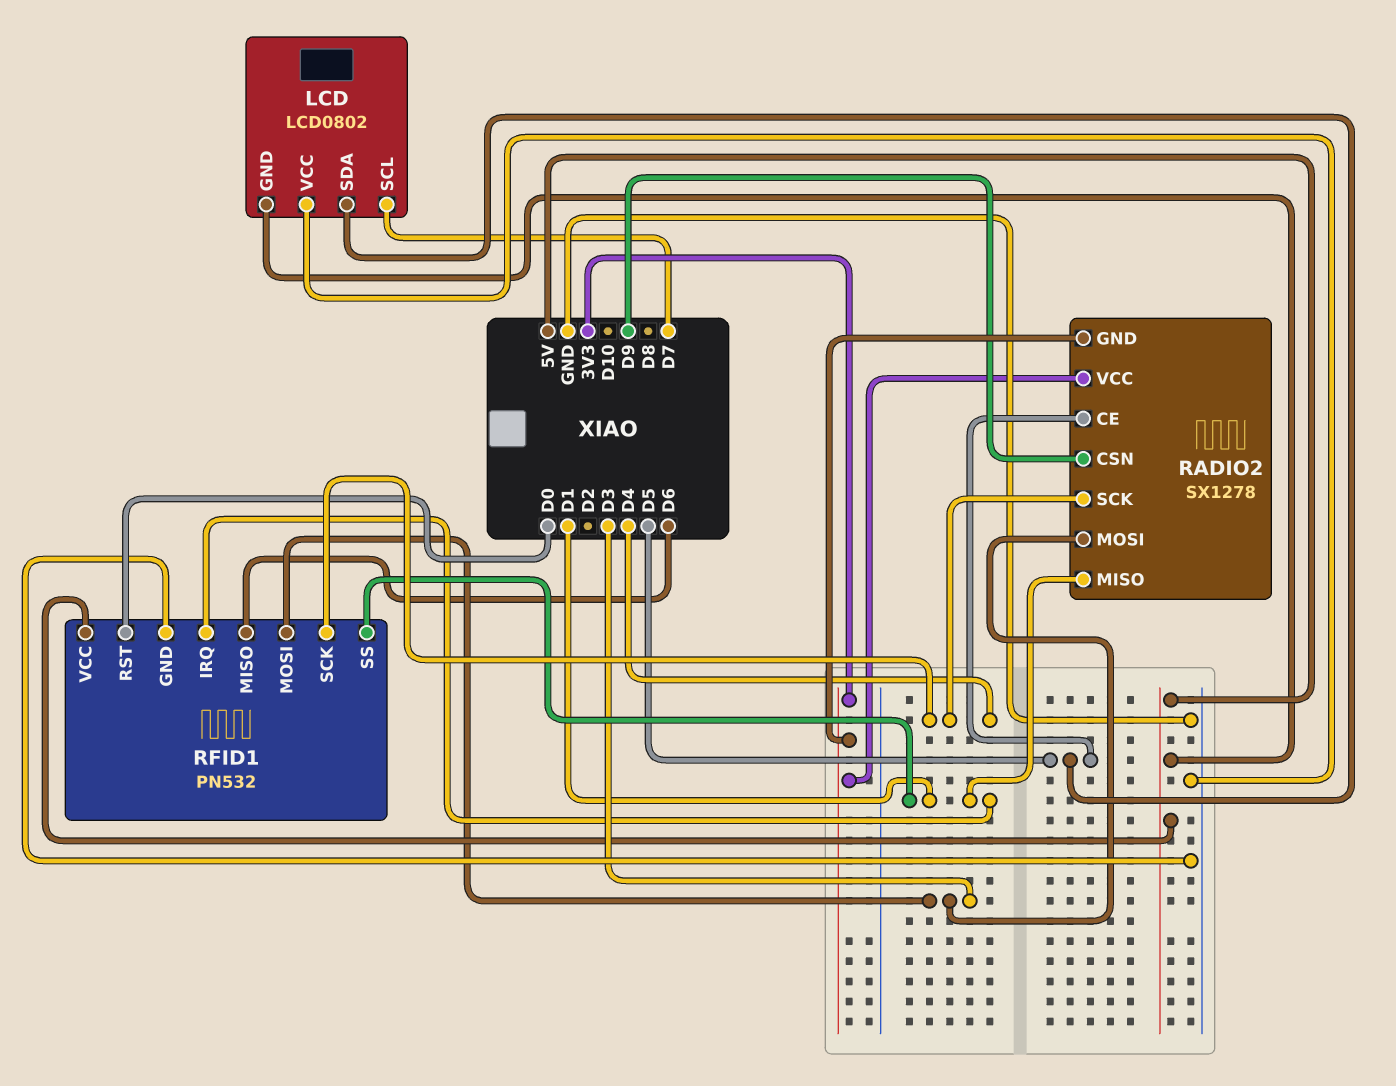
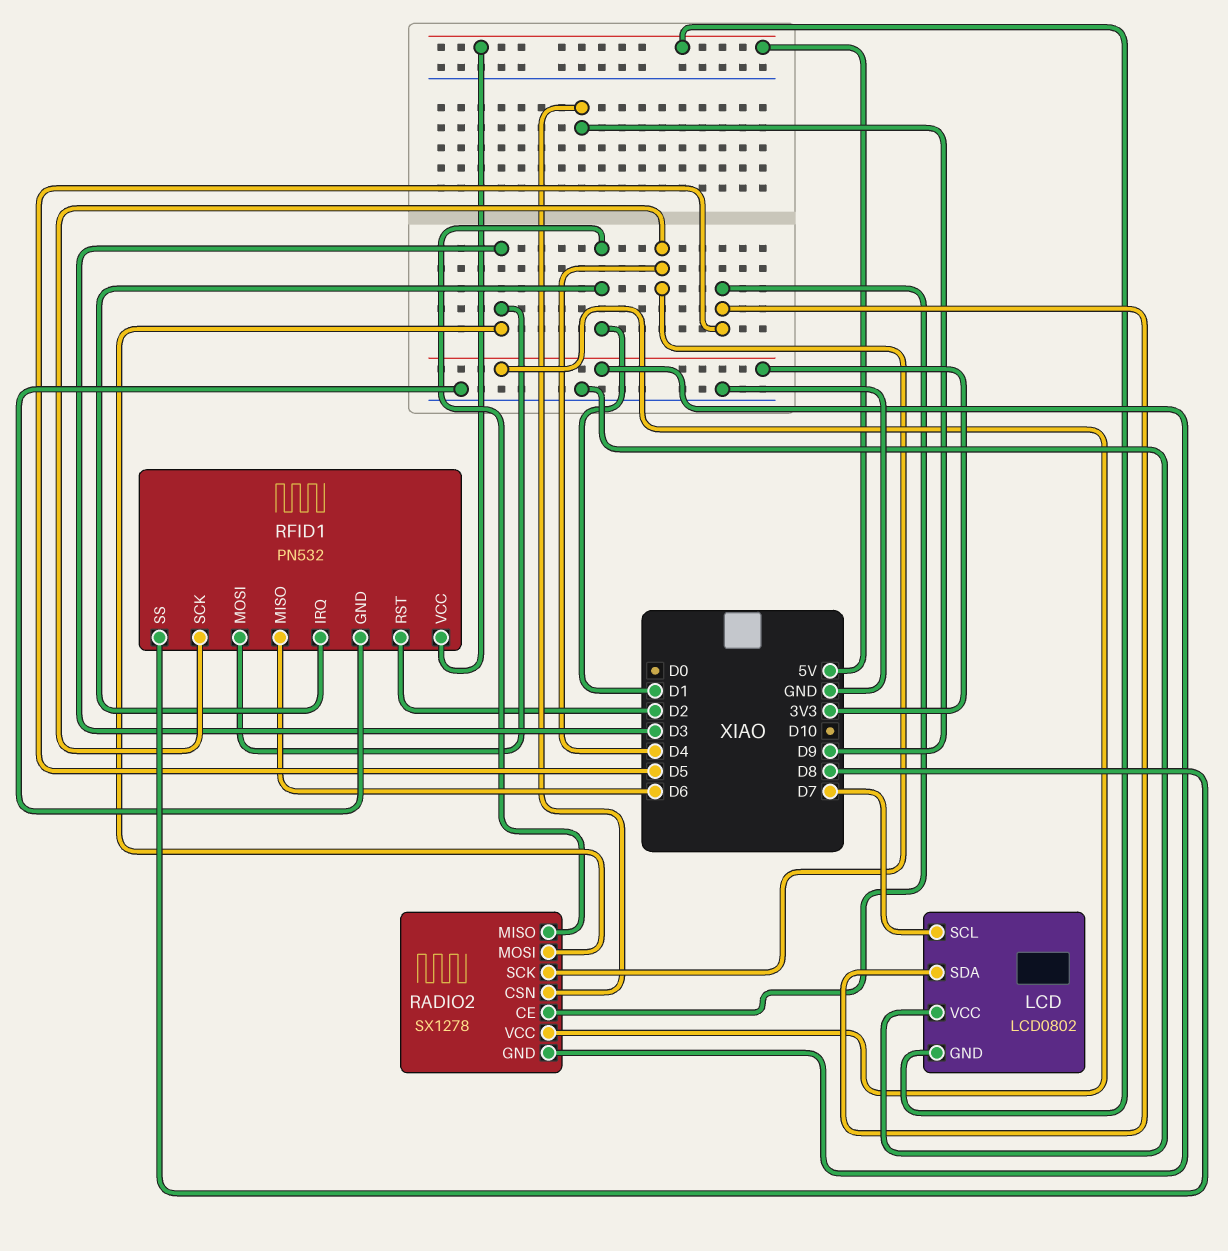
RFID1 pin RST: D0 -> D2
RFID1 pin SS: D1 -> D8

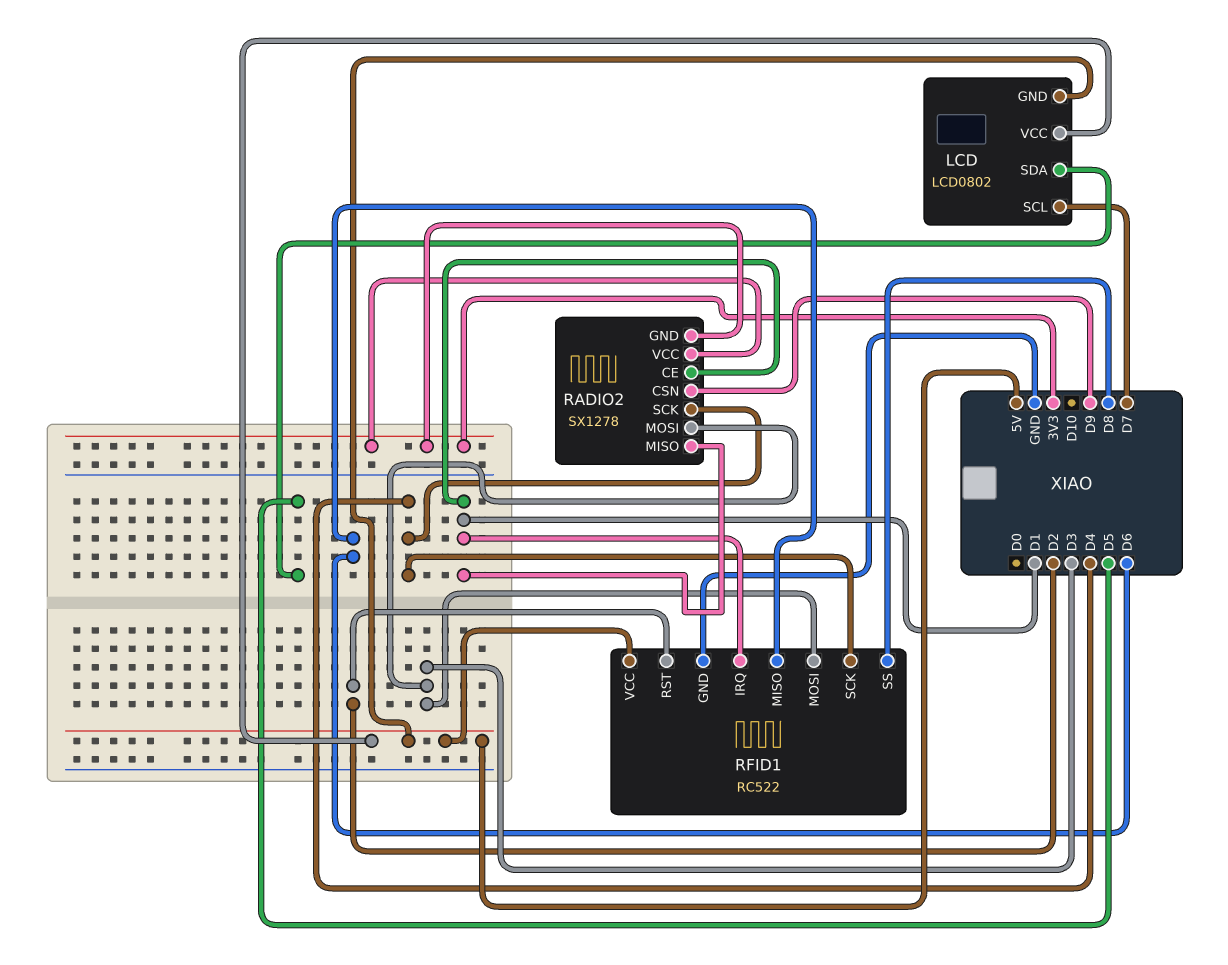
LCD pin VCC: GND -> 5V
RADIO2 pin CE: D5 -> D1
RFID1: PN532 -> RC522

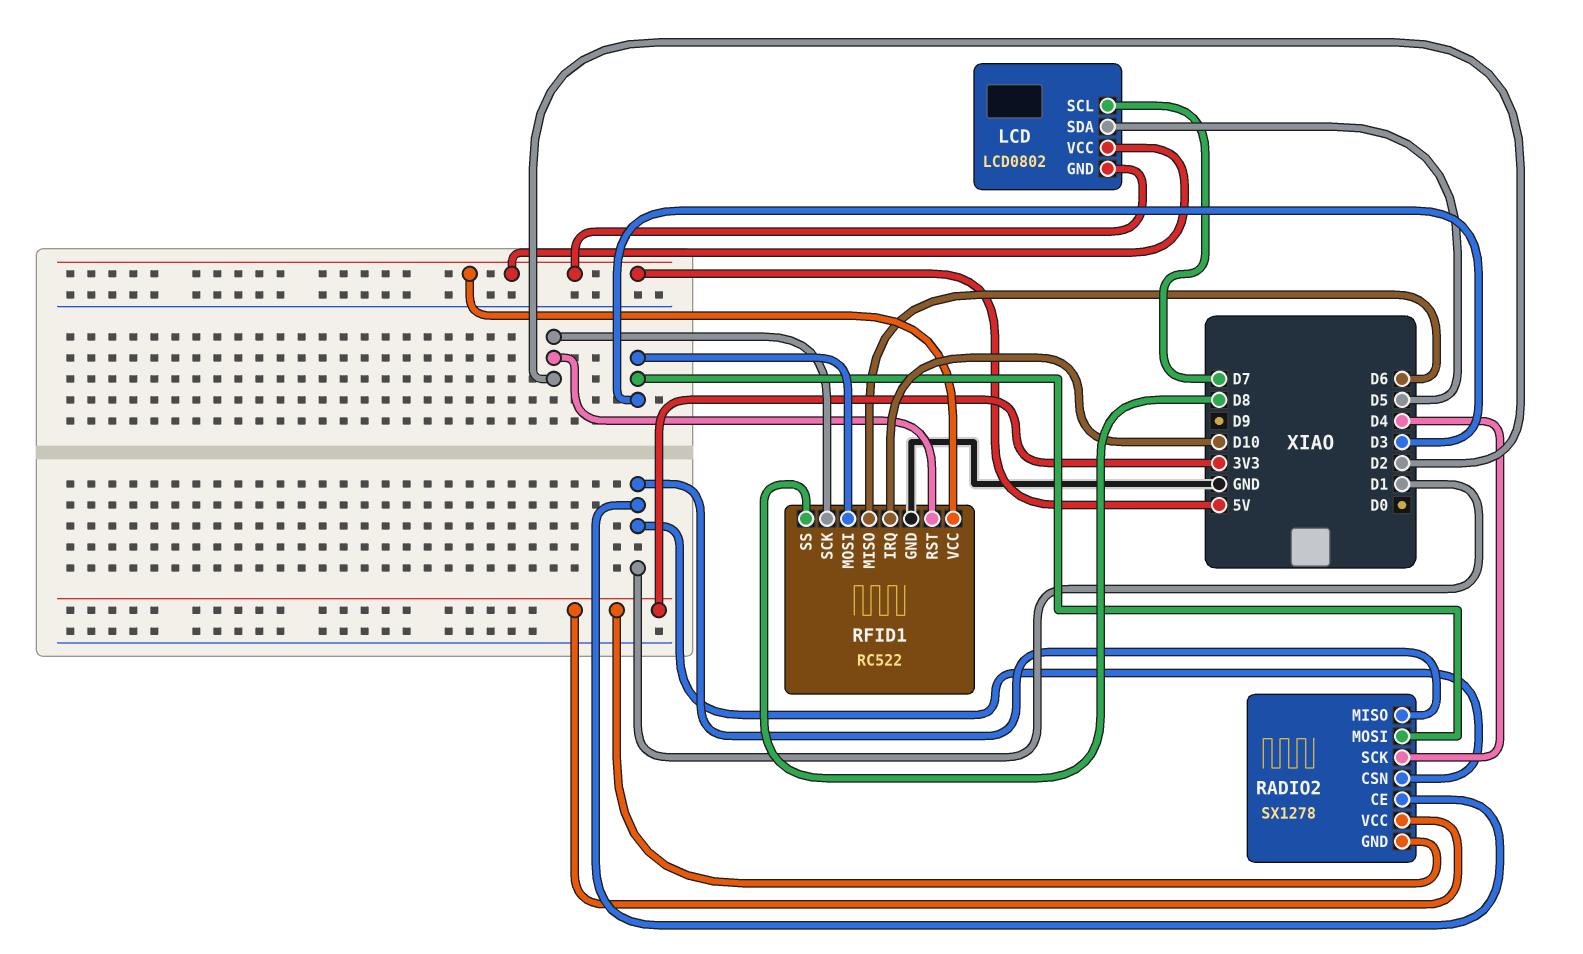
RADIO2 pin CSN: D9 -> D1
RFID1 pin IRQ: D1 -> D10
RFID1 pin SCK: D4 -> D2

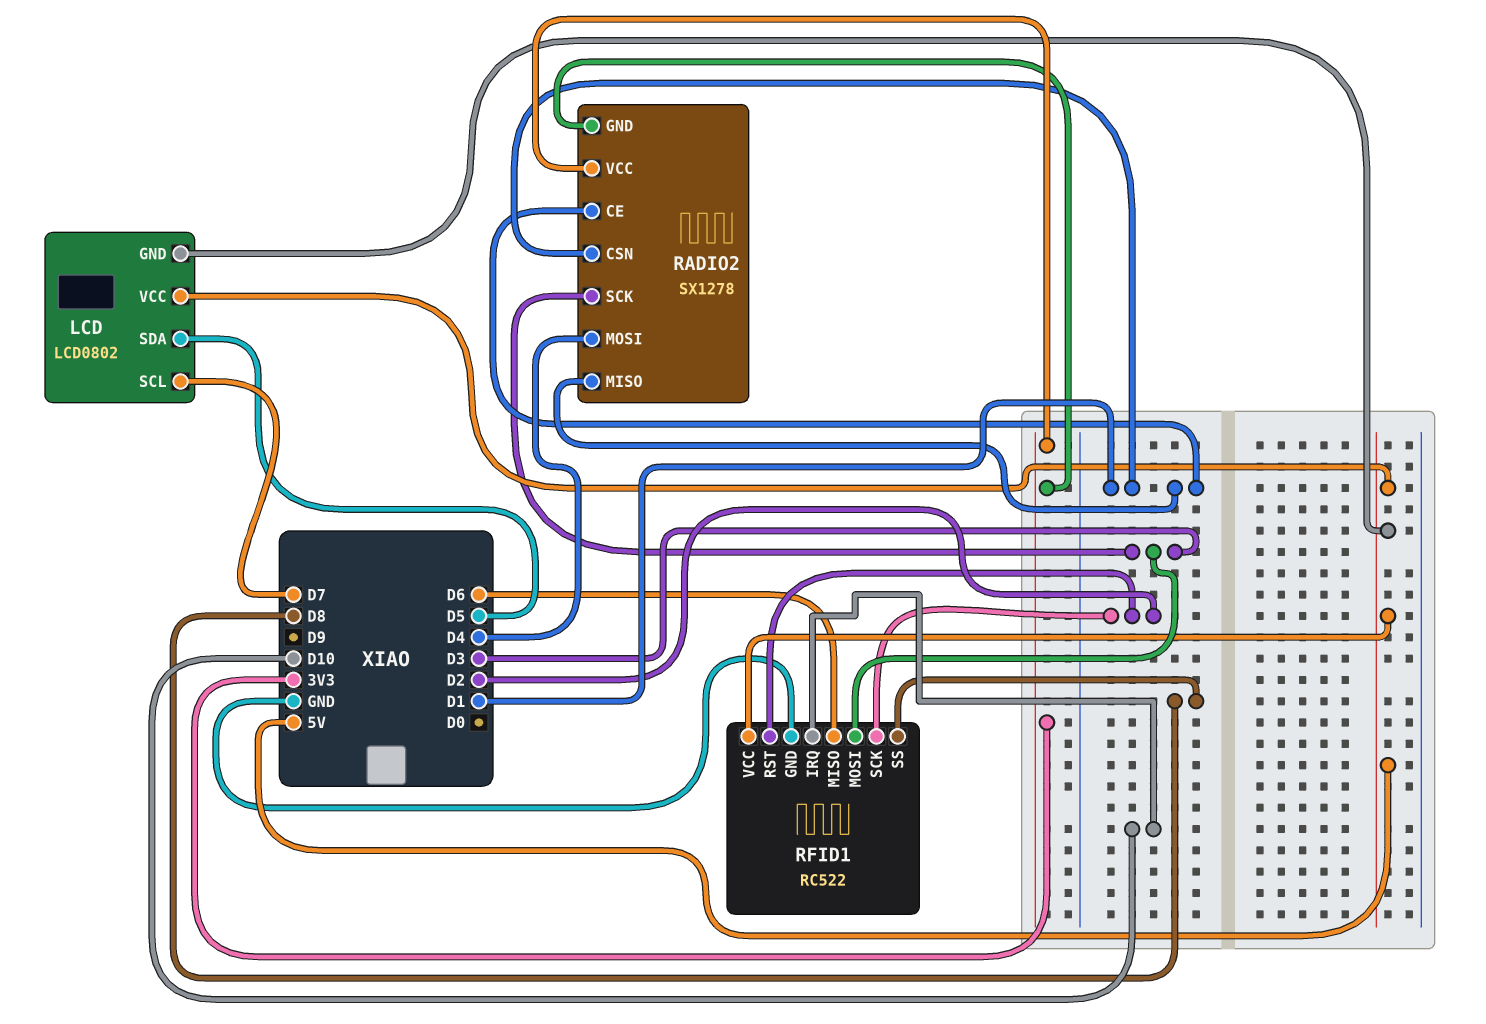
RADIO2 pin MOSI: D3 -> D4
RADIO2 pin SCK: D4 -> D3

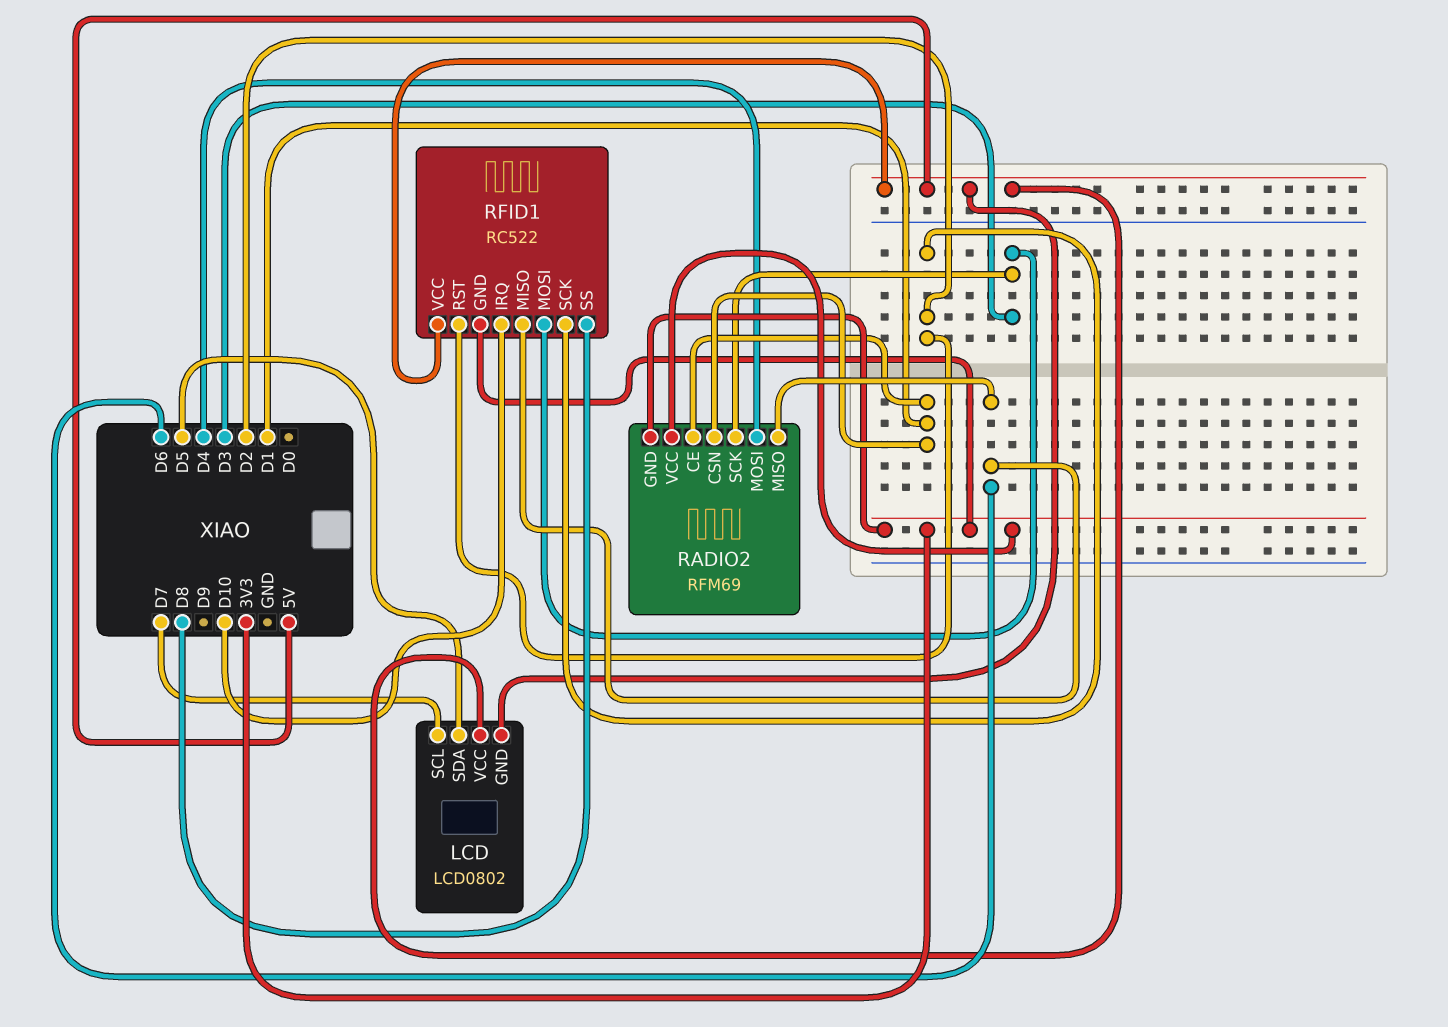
RADIO2: SX1278 -> RFM69
RADIO2 pin MISO: D1 -> D6
RFID1 pin GND: GND -> 3V3

